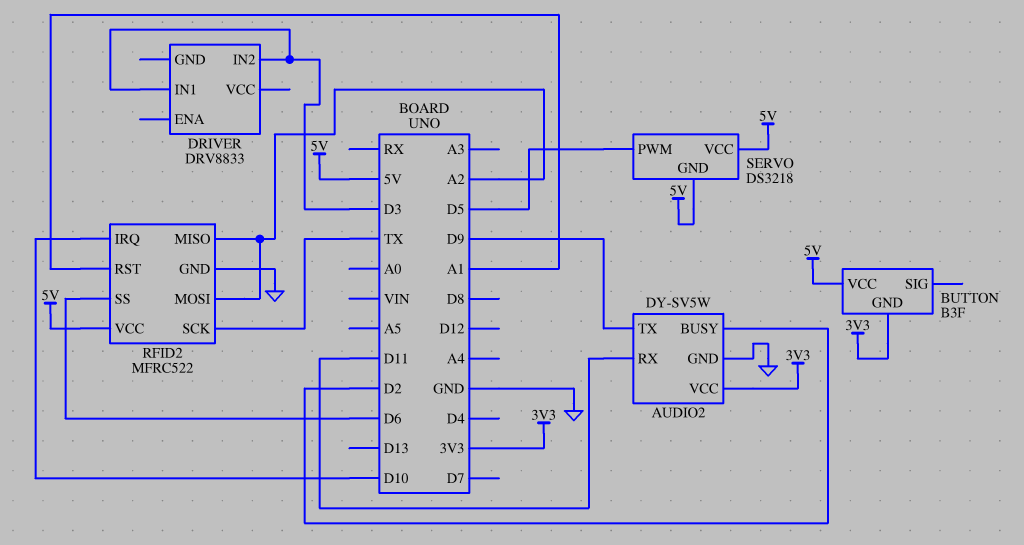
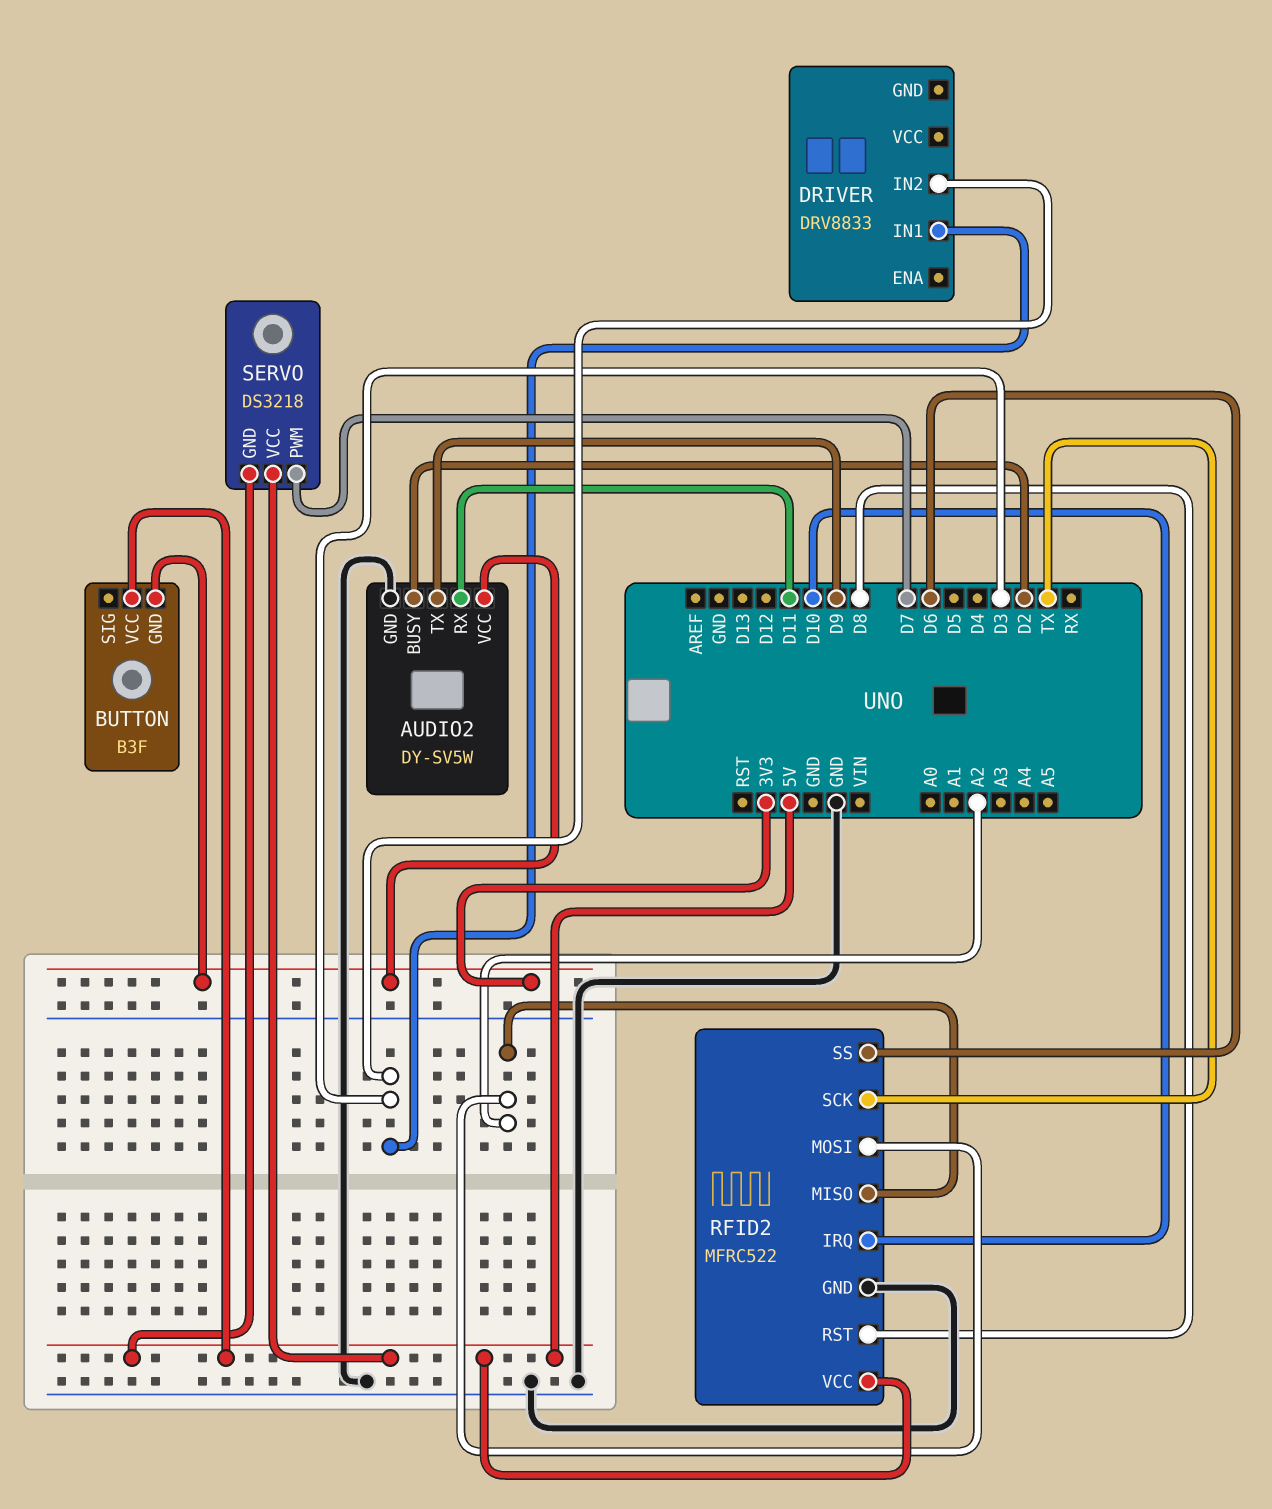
RFID2 pin RST: A1 -> D8
SERVO pin PWM: D5 -> D7

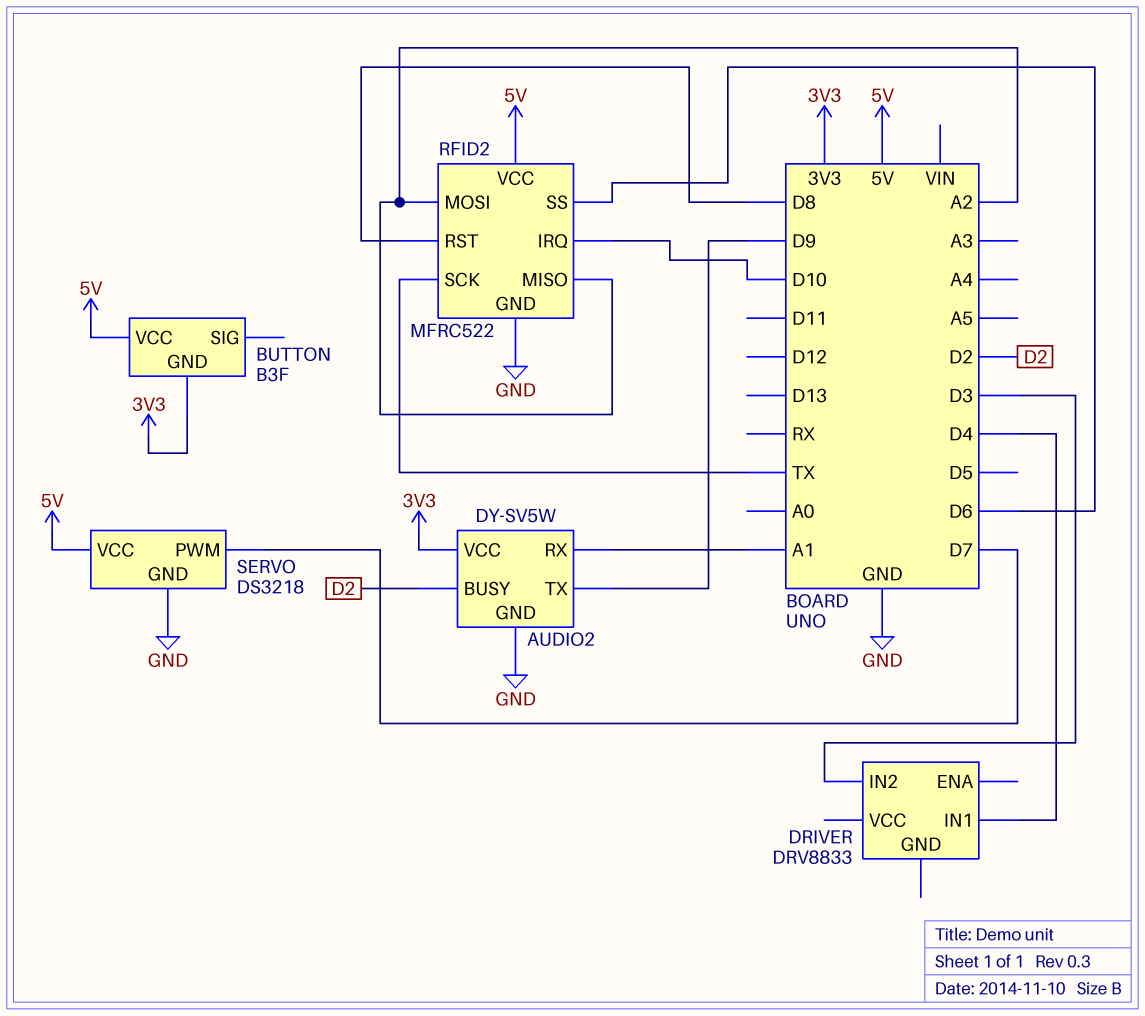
AUDIO2 pin RX: D11 -> A1
DRIVER pin IN1: D3 -> D4
SERVO pin GND: 5V -> GND

